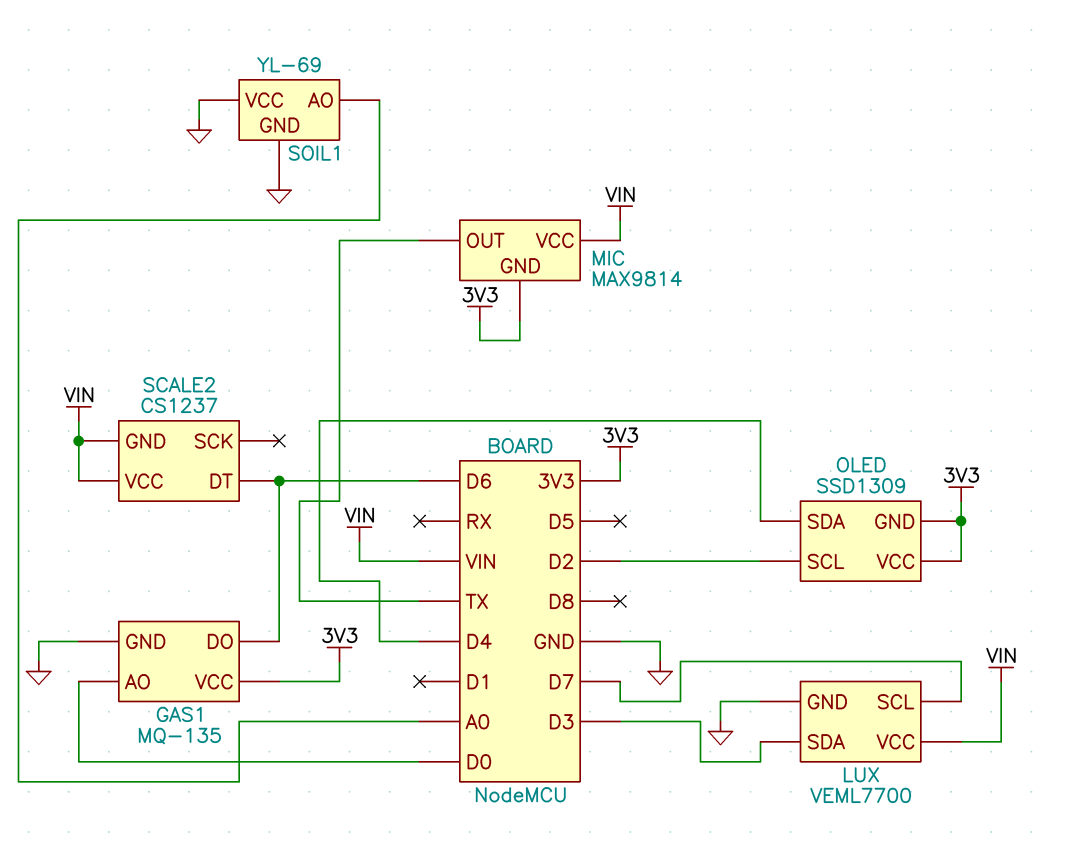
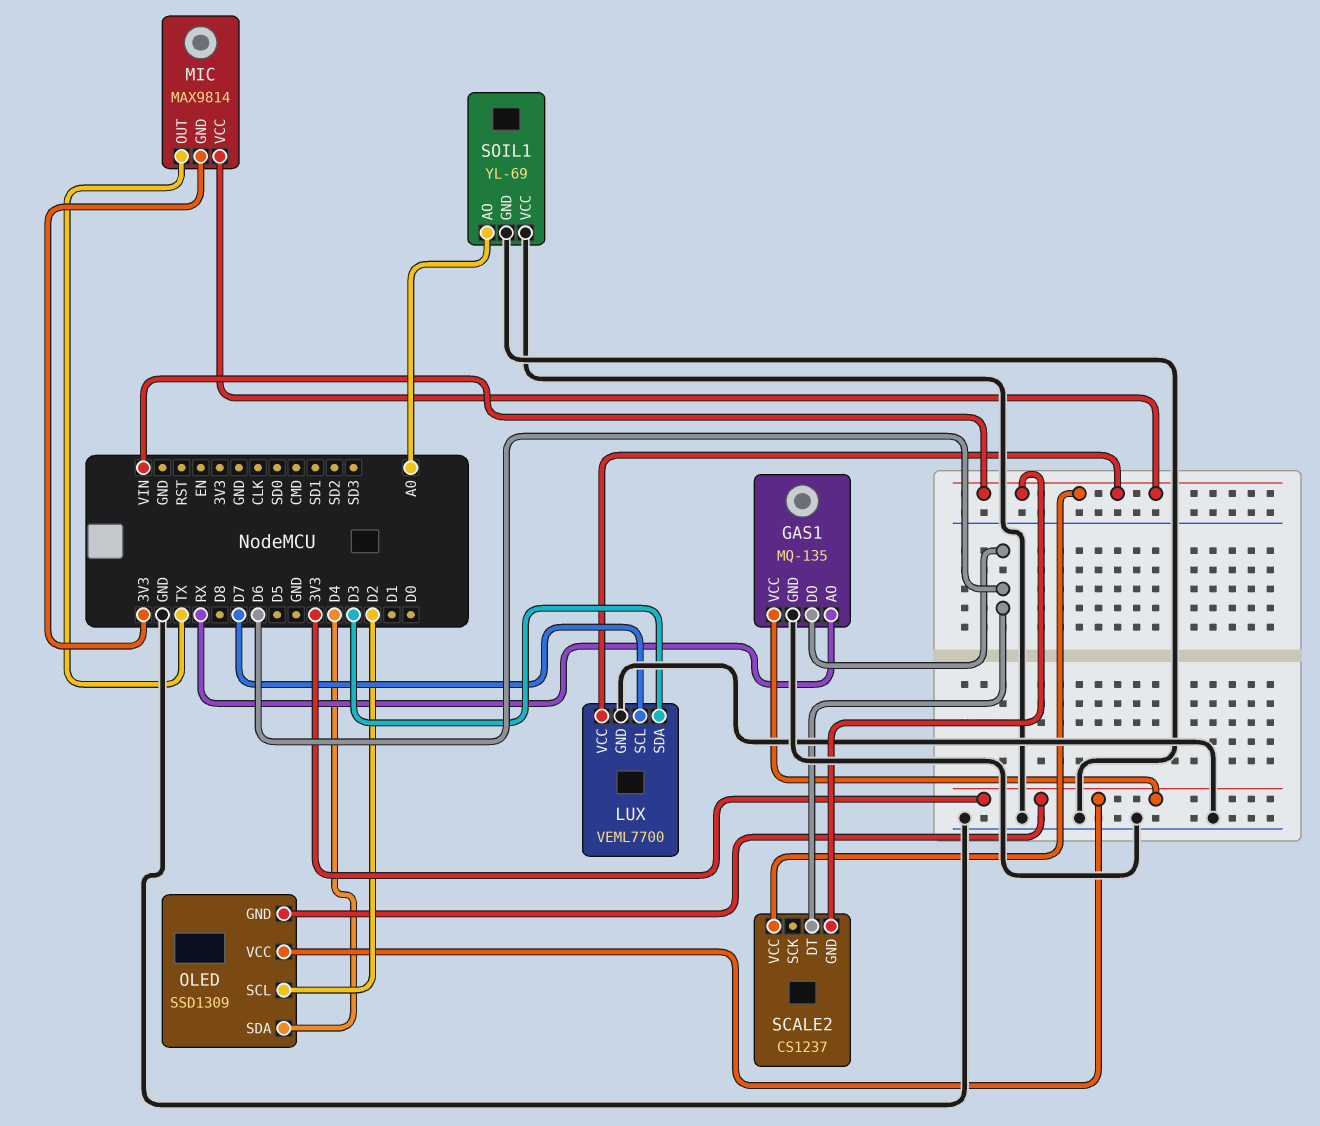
GAS1 pin AO: D0 -> RX

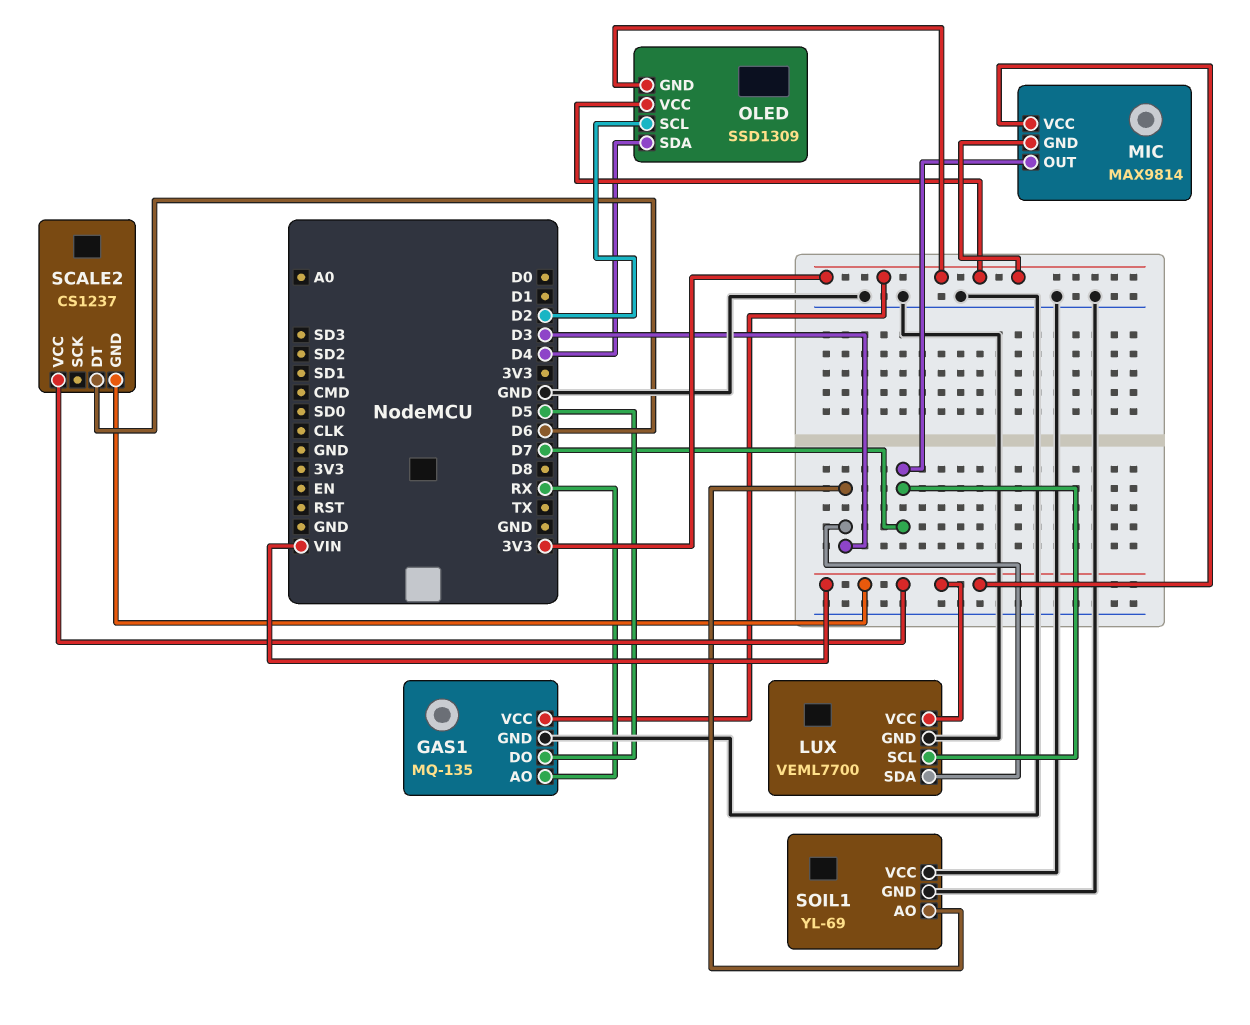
GAS1 pin DO: D6 -> D5
MIC pin OUT: TX -> D7
SOIL1 pin AO: A0 -> D3

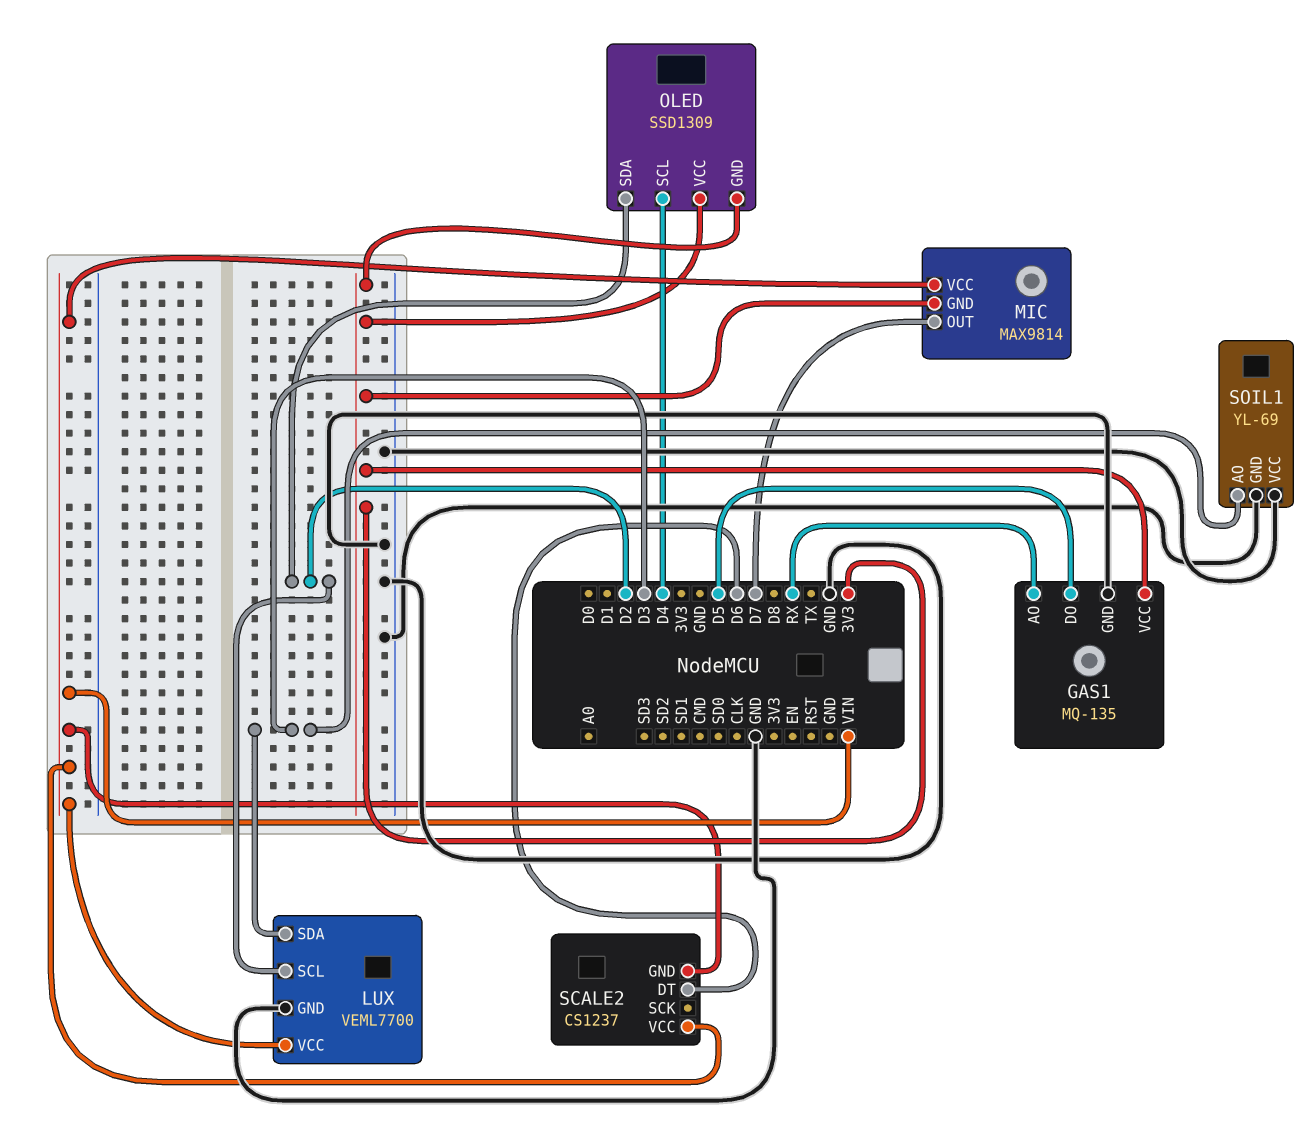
LUX pin SCL: D7 -> D2
OLED pin SCL: D2 -> D4
OLED pin SDA: D4 -> D2

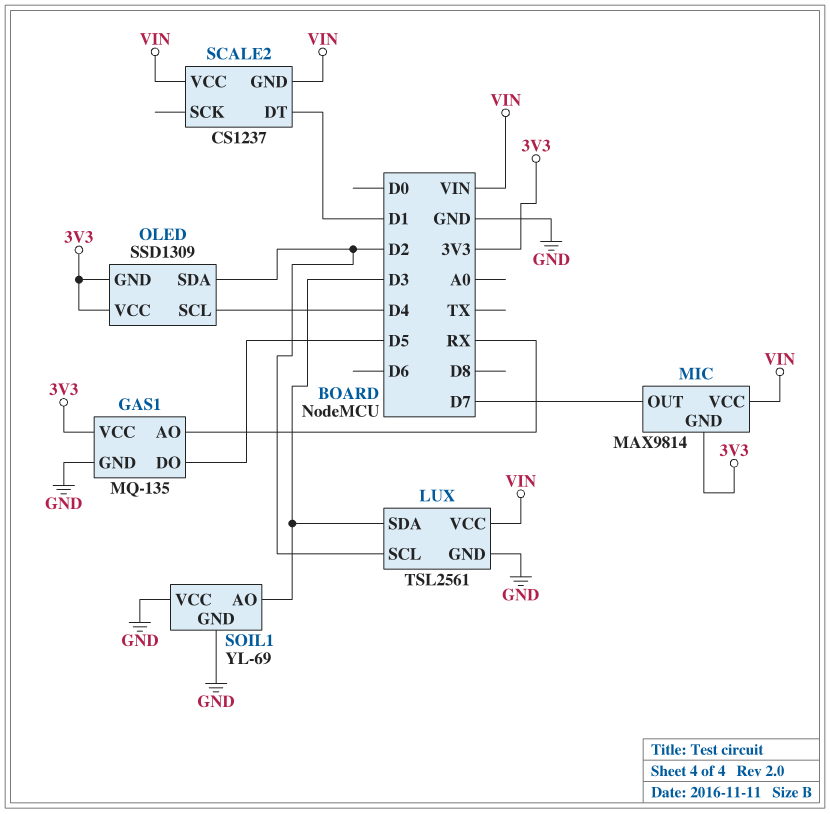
LUX: VEML7700 -> TSL2561
SCALE2 pin DT: D6 -> D1

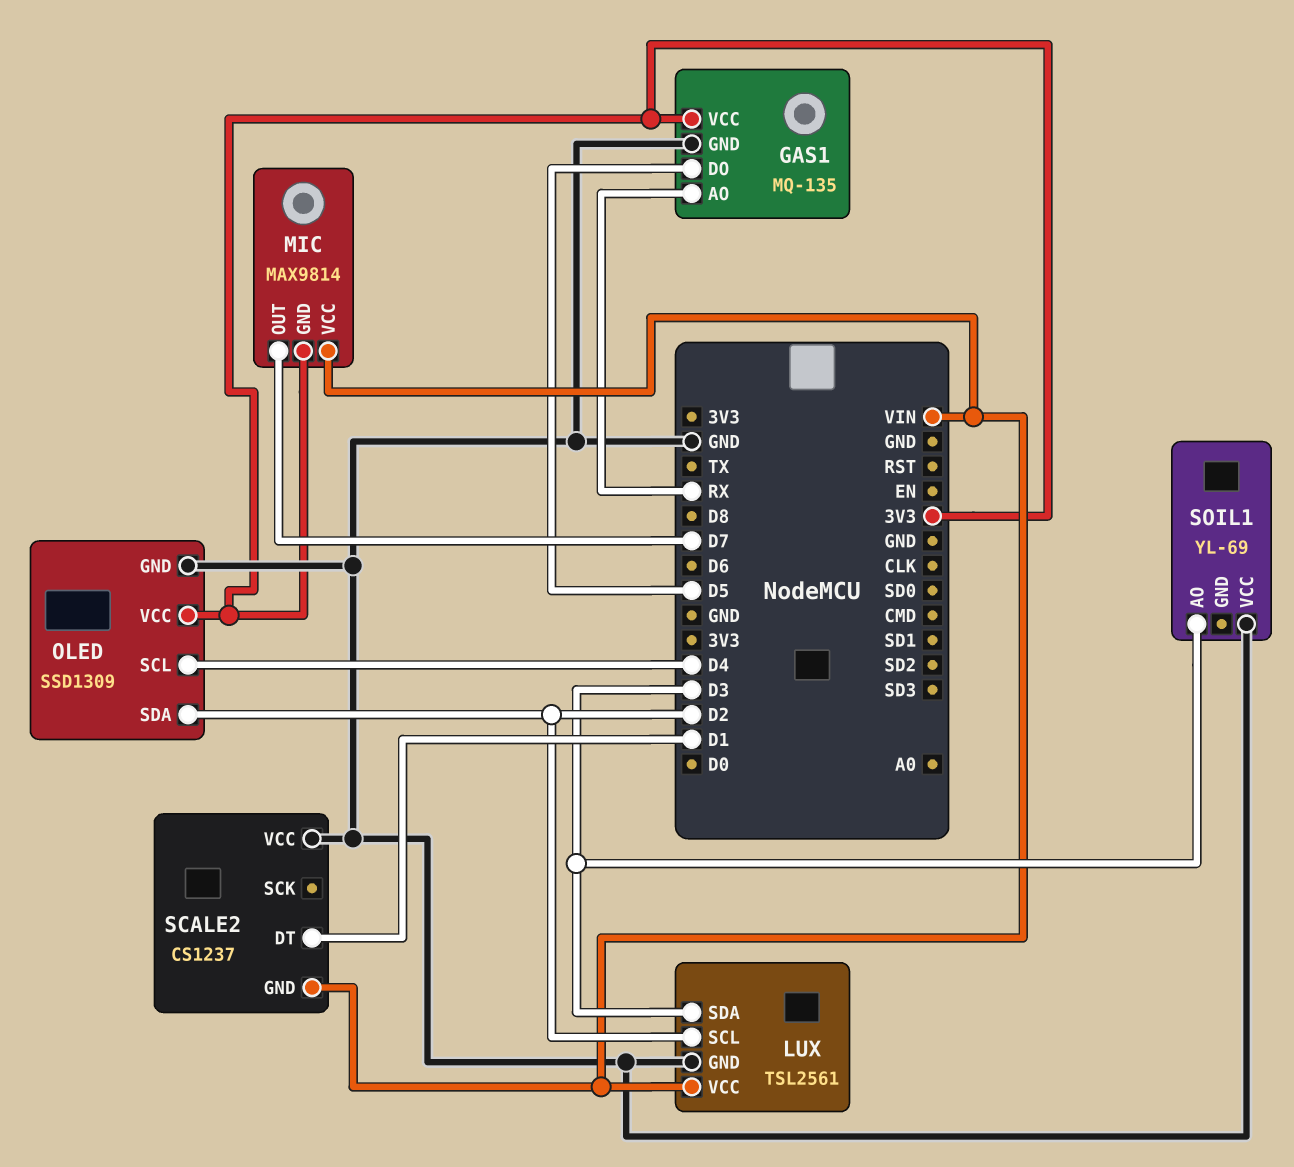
OLED pin GND: 3V3 -> GND
SCALE2 pin VCC: VIN -> GND
SOIL1 pin GND: GND -> none

